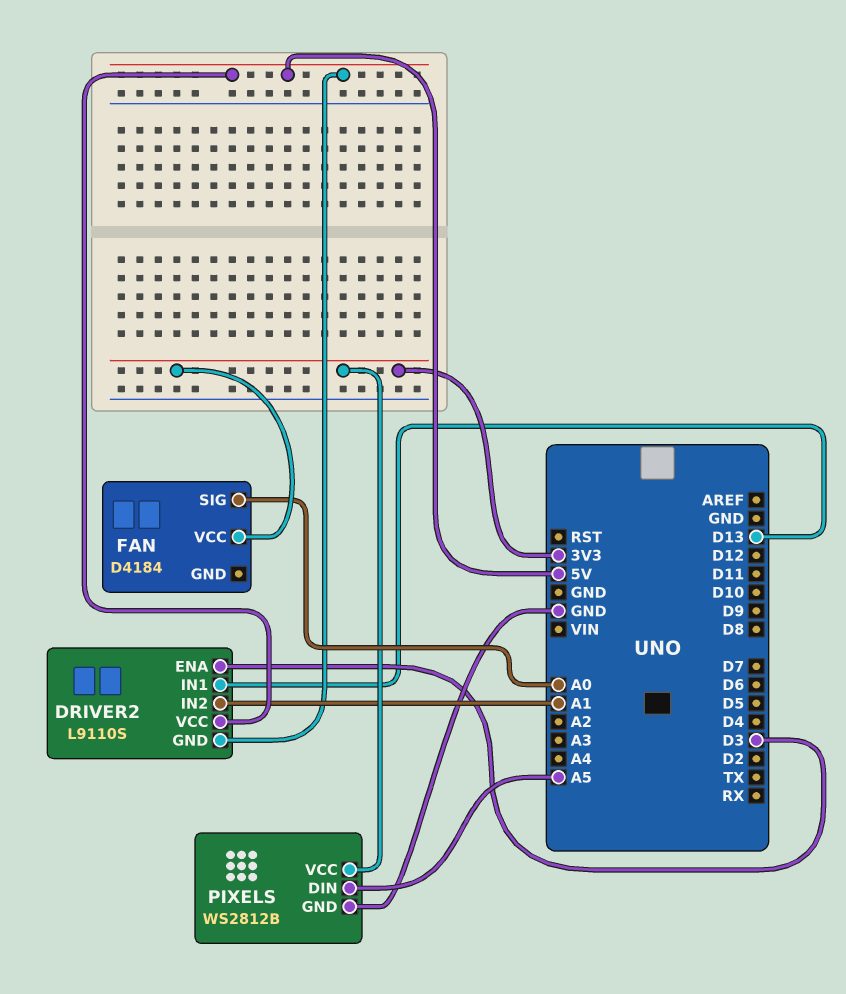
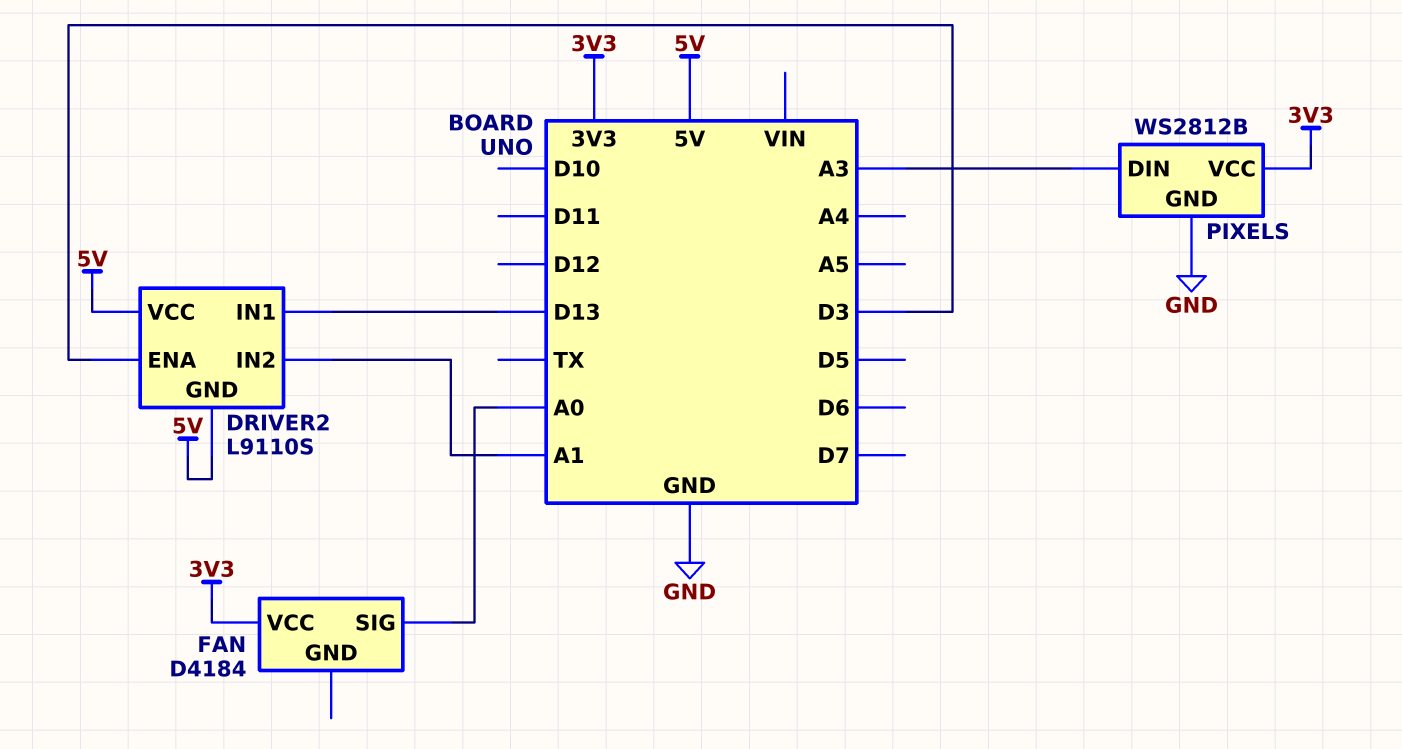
PIXELS pin DIN: A5 -> A3

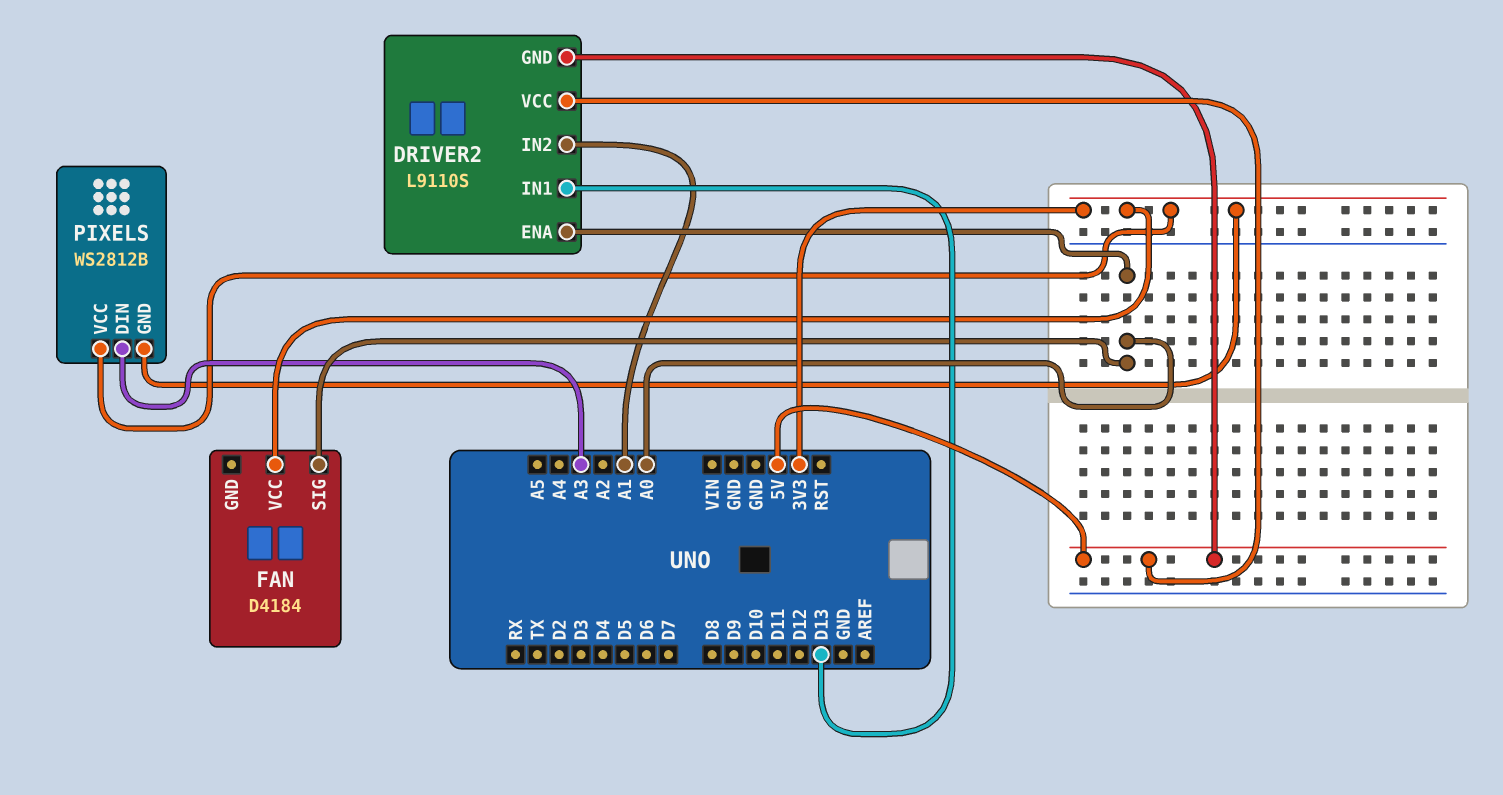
DRIVER2 pin ENA: D3 -> A0
PIXELS pin GND: GND -> 3V3

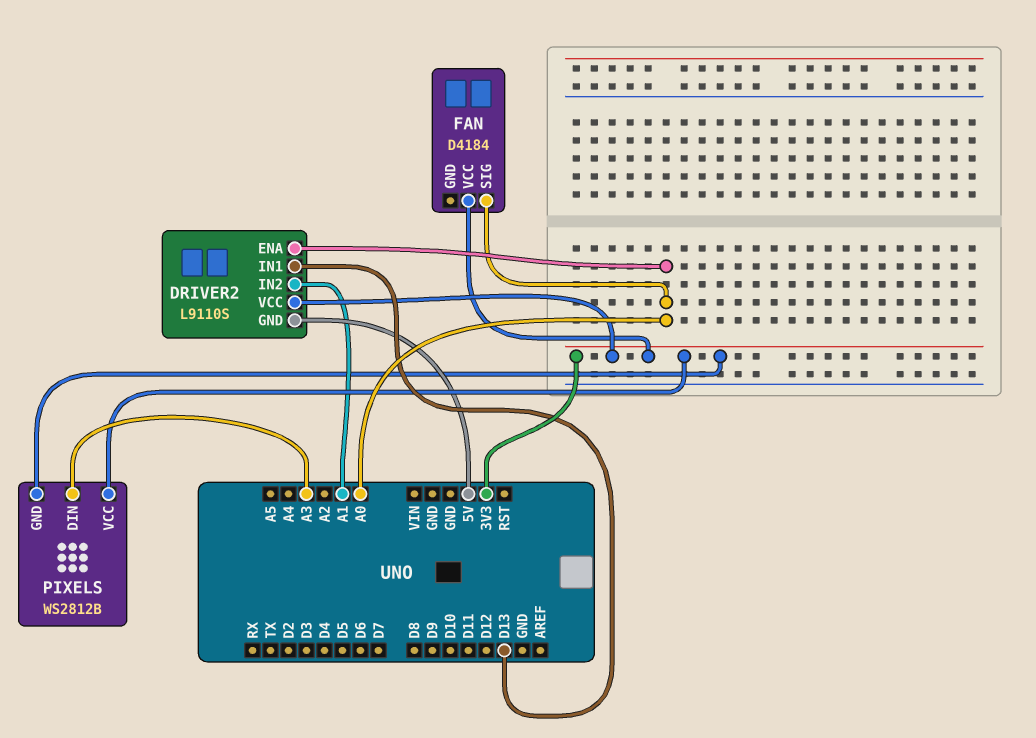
DRIVER2 pin VCC: 5V -> 3V3

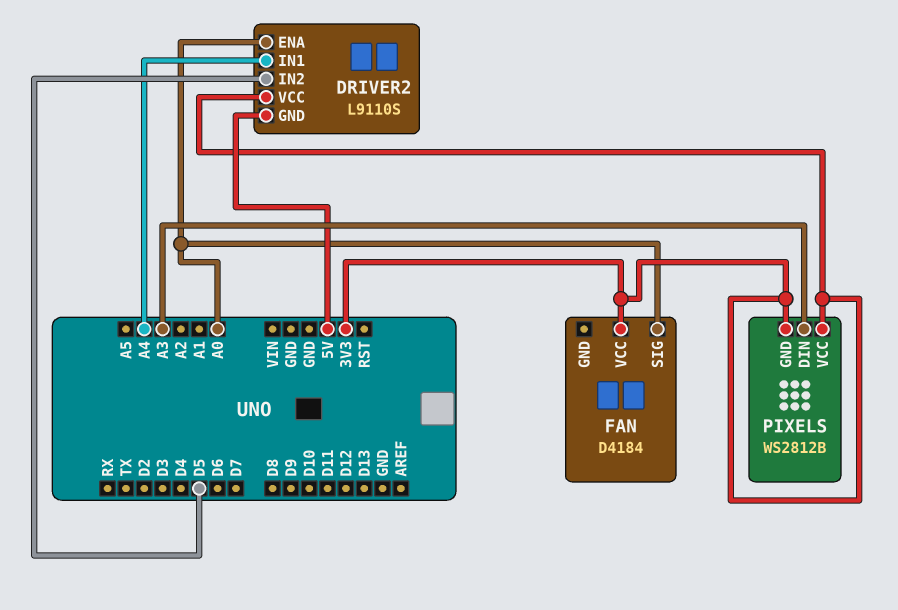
DRIVER2 pin IN1: D13 -> A4
DRIVER2 pin IN2: A1 -> D5

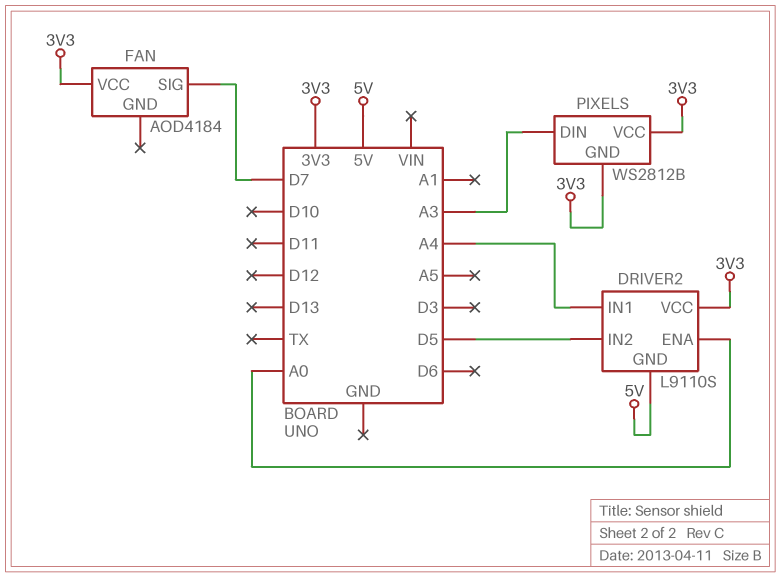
FAN: D4184 -> AOD4184
FAN pin SIG: A0 -> D7

